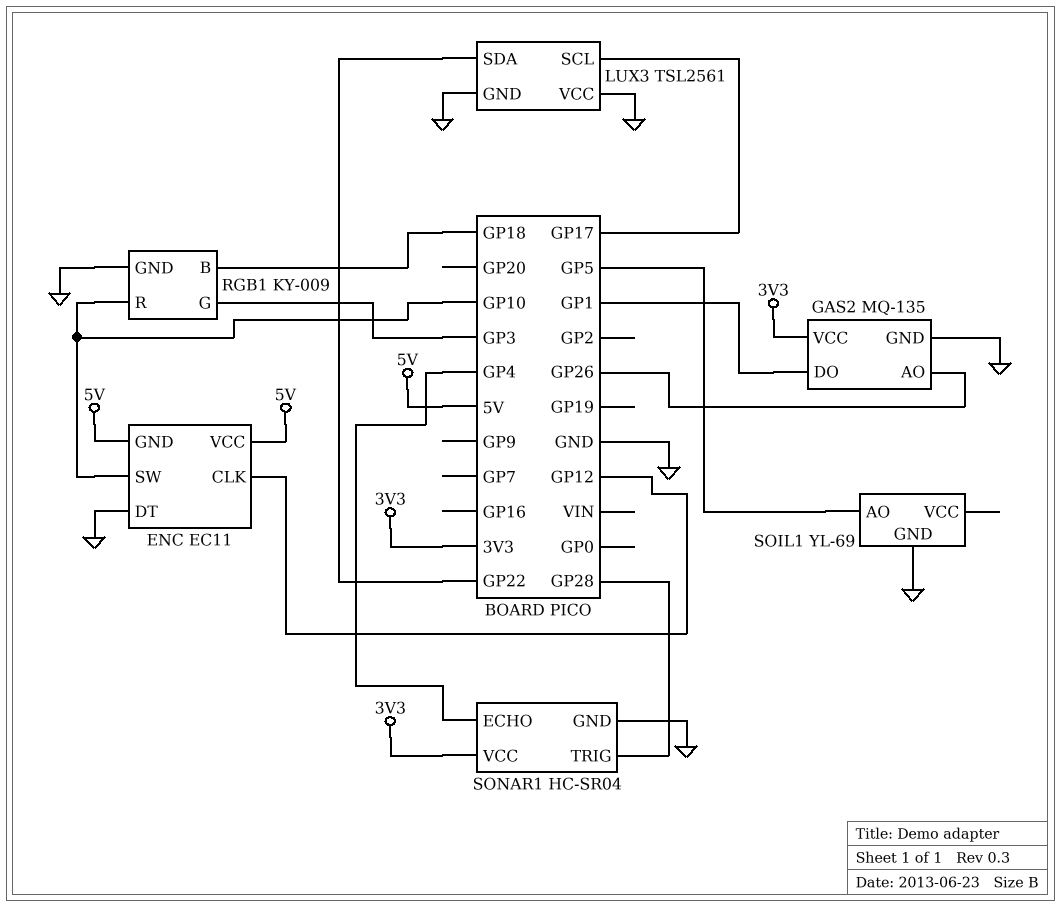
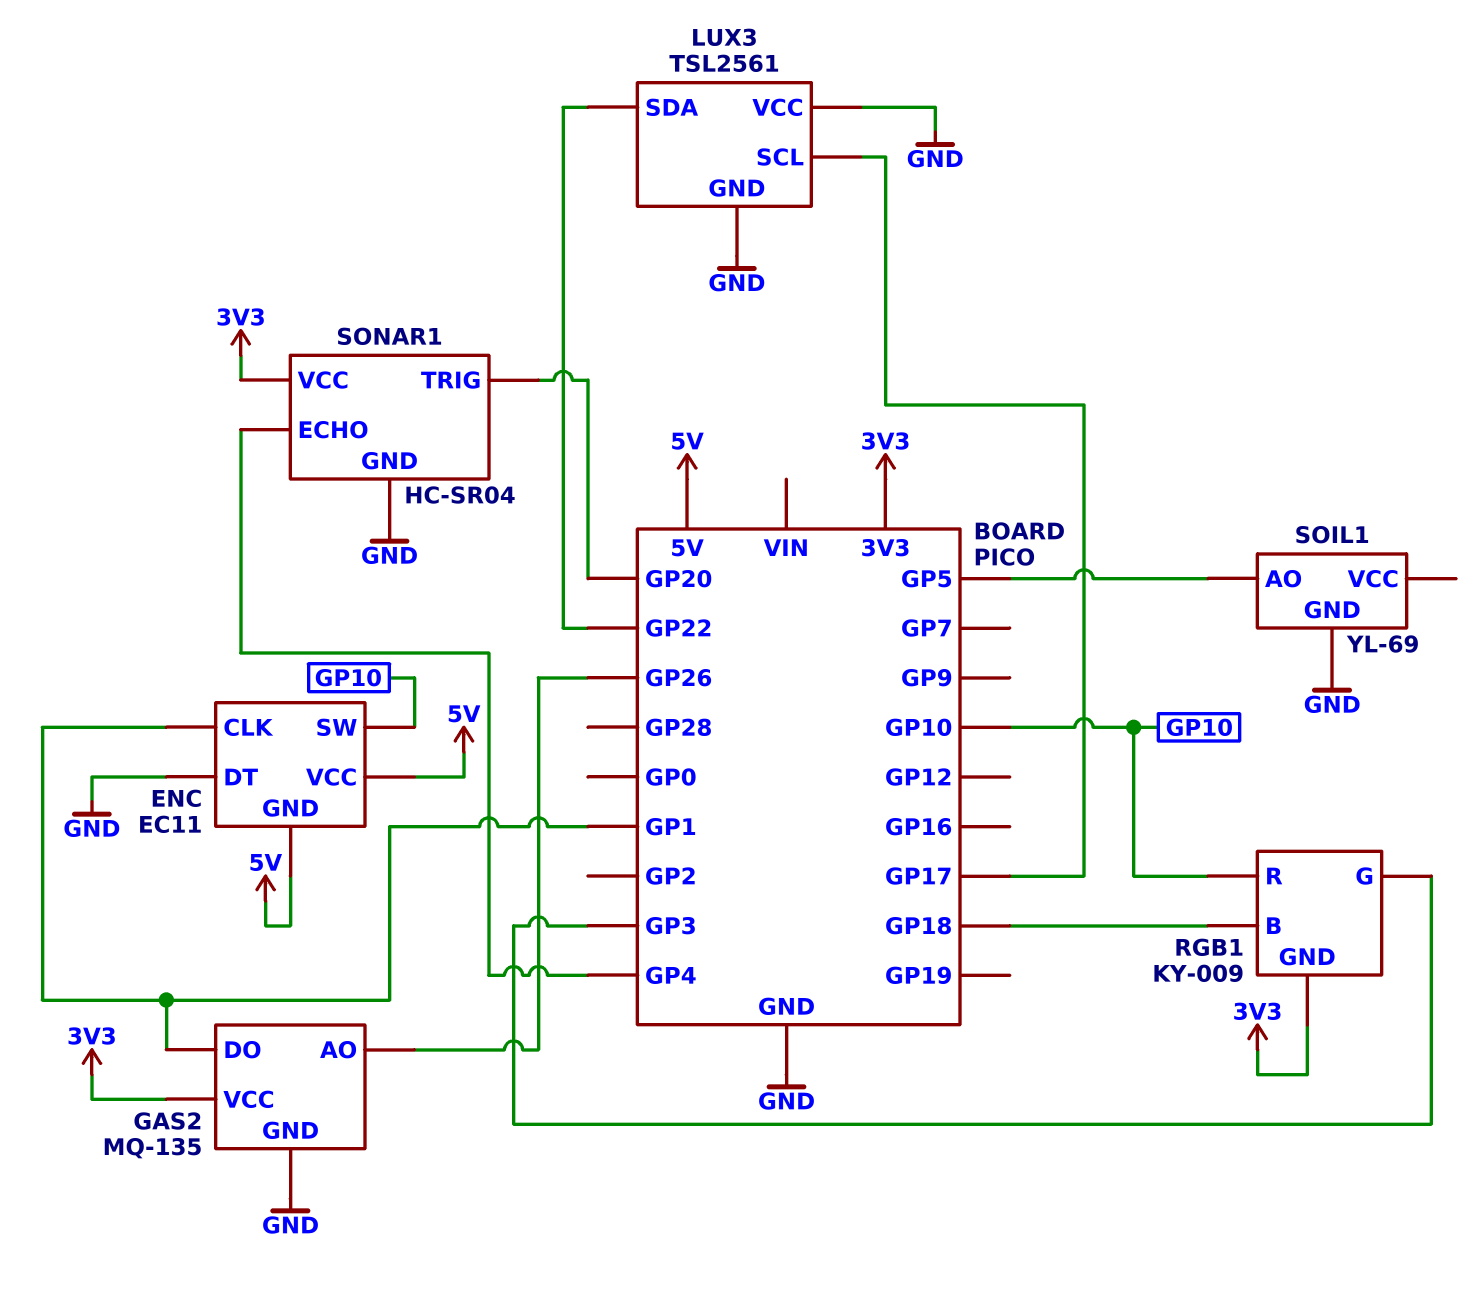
ENC pin CLK: GP12 -> GP1
RGB1 pin GND: GND -> 3V3
SONAR1 pin TRIG: GP28 -> GP20

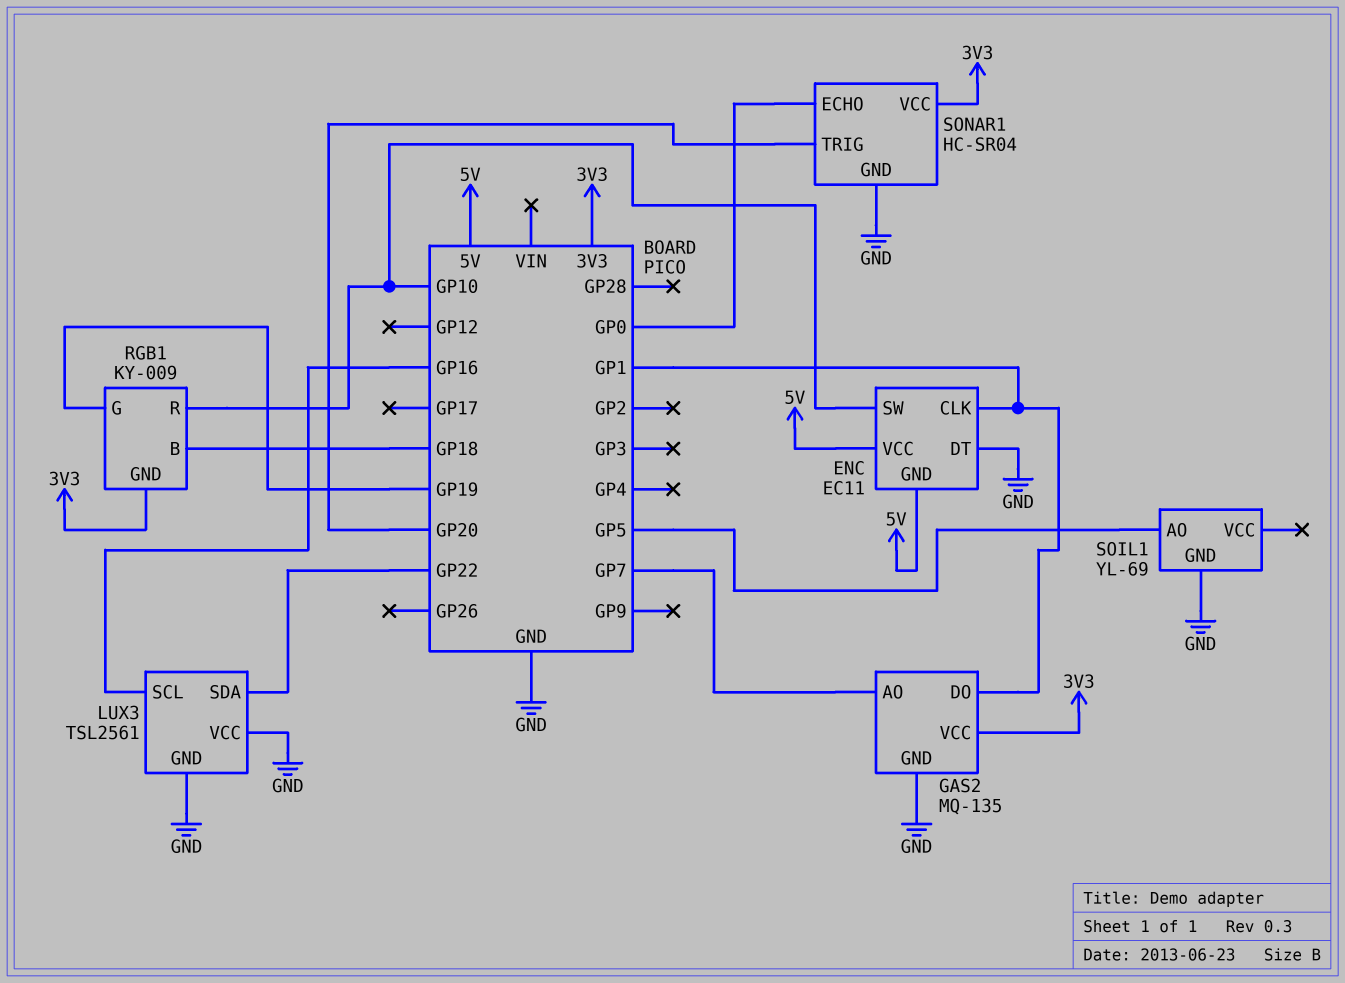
GAS2 pin AO: GP26 -> GP7
LUX3 pin SCL: GP17 -> GP16
RGB1 pin G: GP3 -> GP19
SONAR1 pin ECHO: GP4 -> GP0

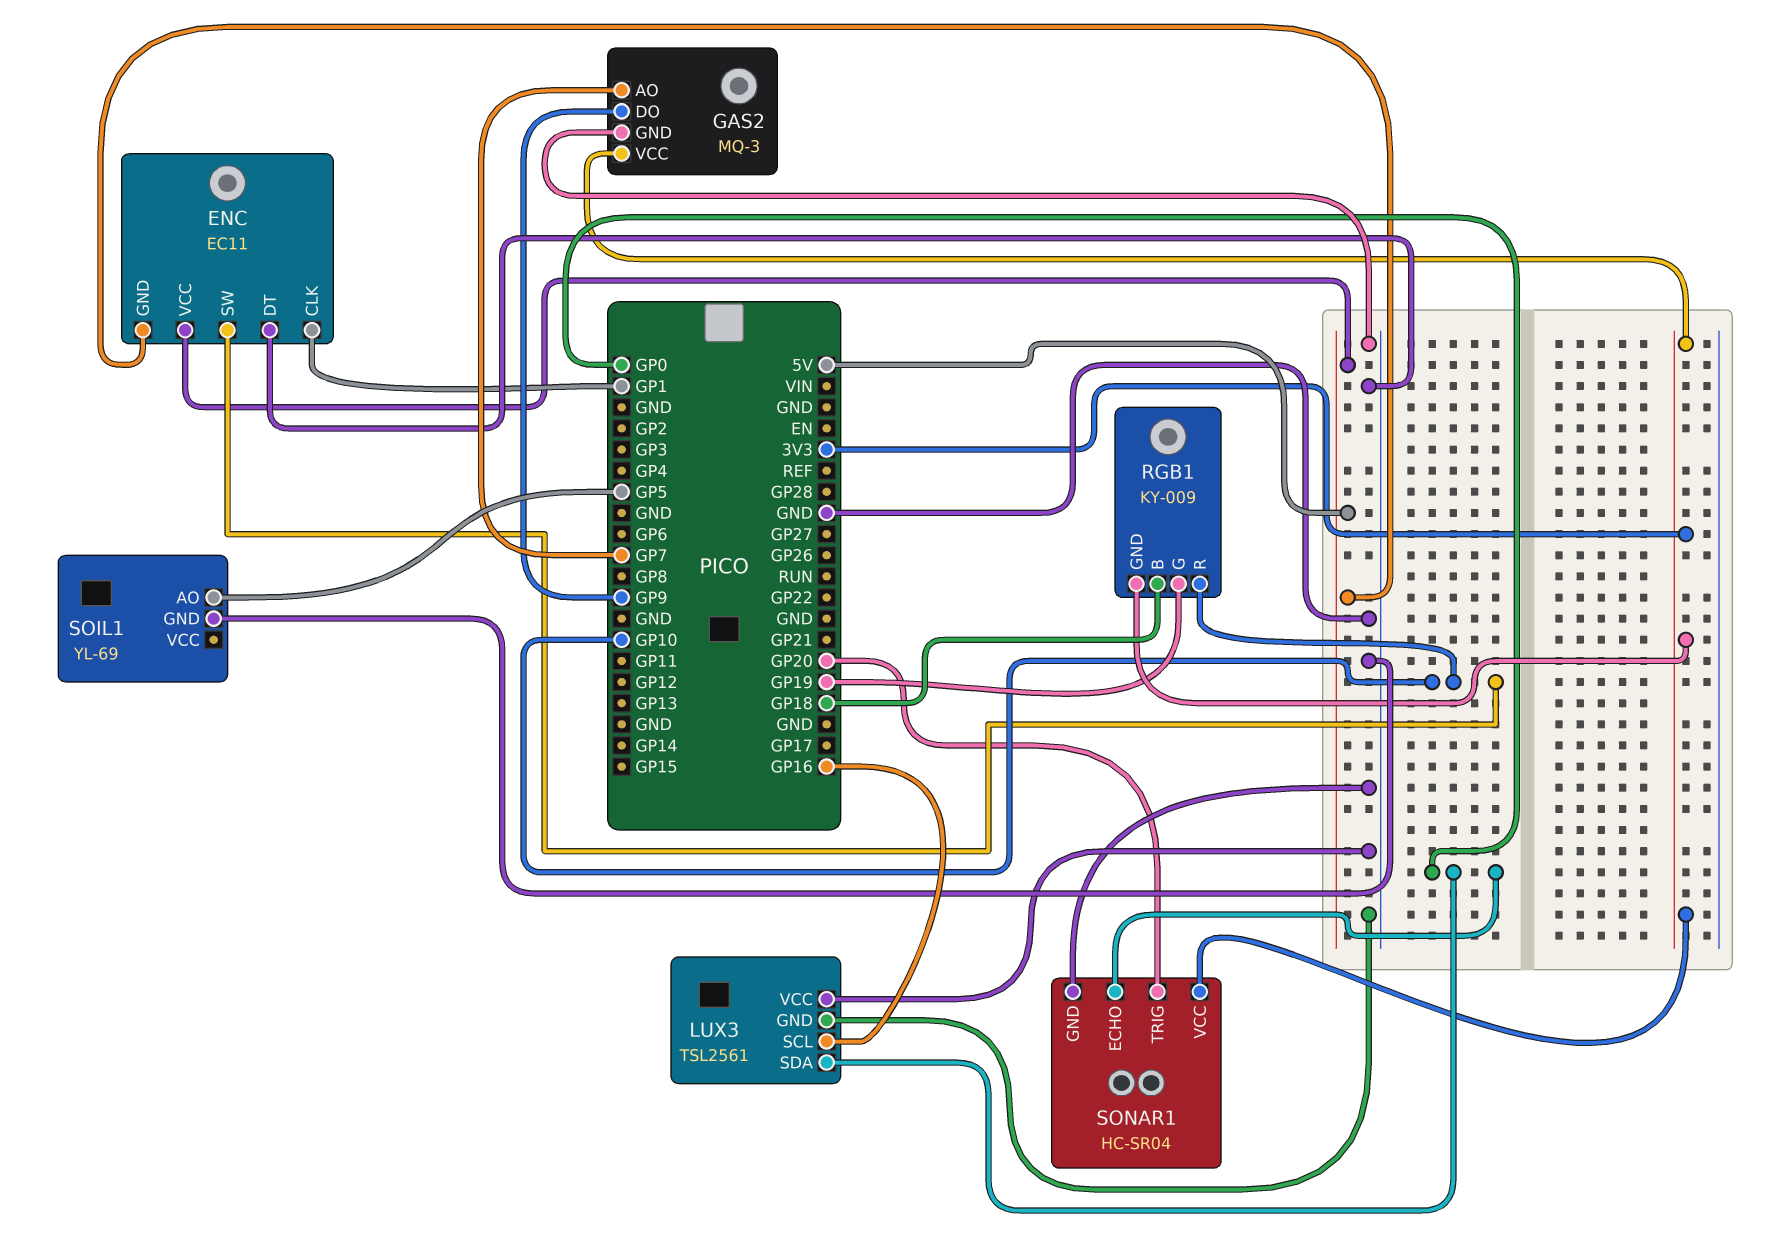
GAS2: MQ-135 -> MQ-3
GAS2 pin DO: GP1 -> GP9
LUX3 pin SDA: GP22 -> GP0

